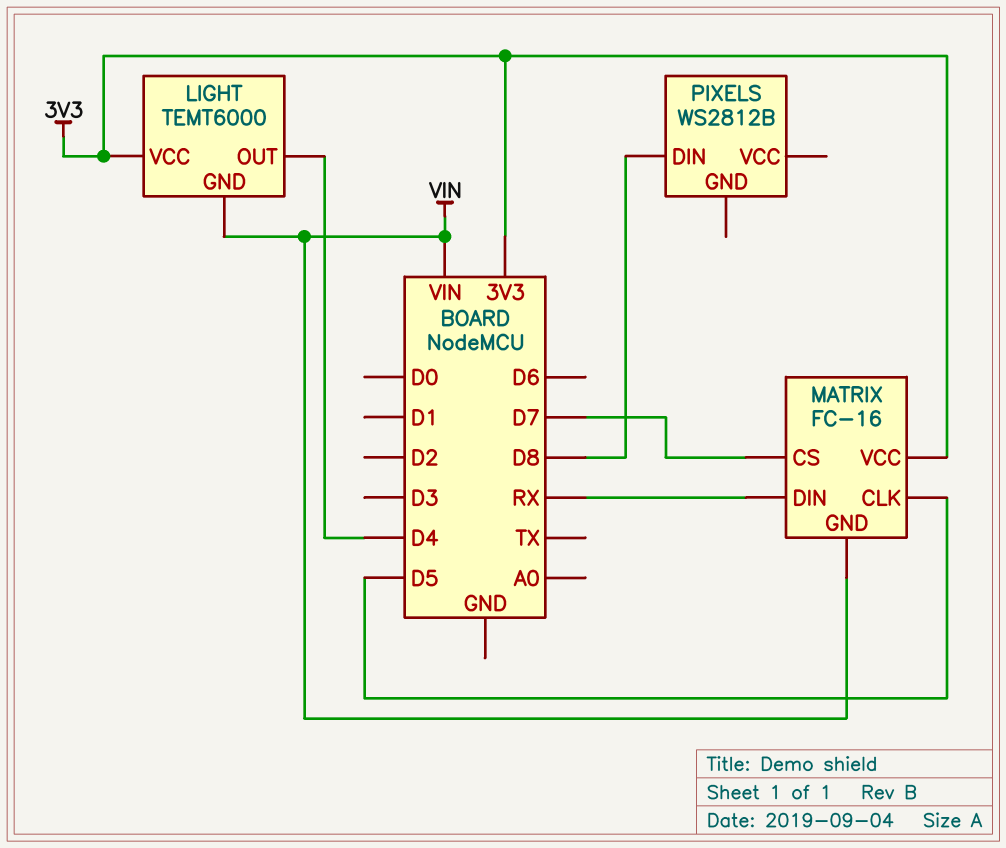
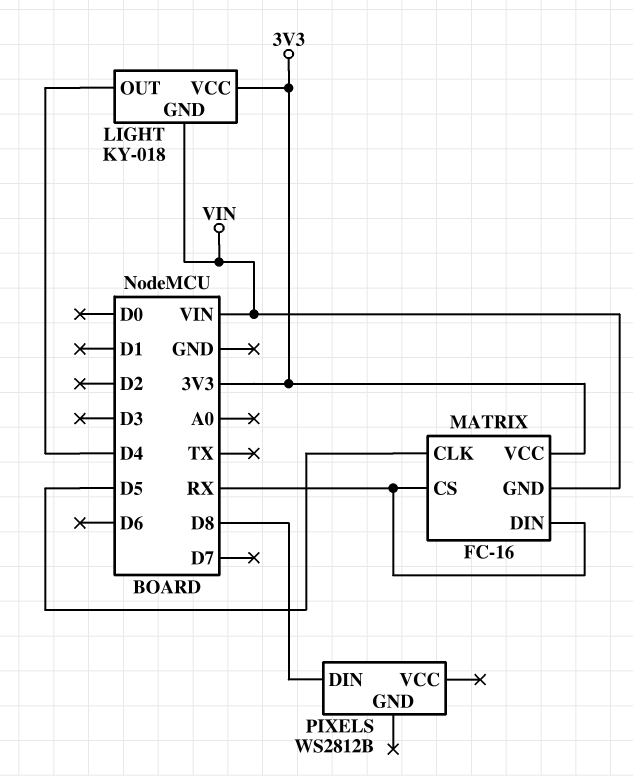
LIGHT: TEMT6000 -> KY-018
MATRIX pin CS: D7 -> RX

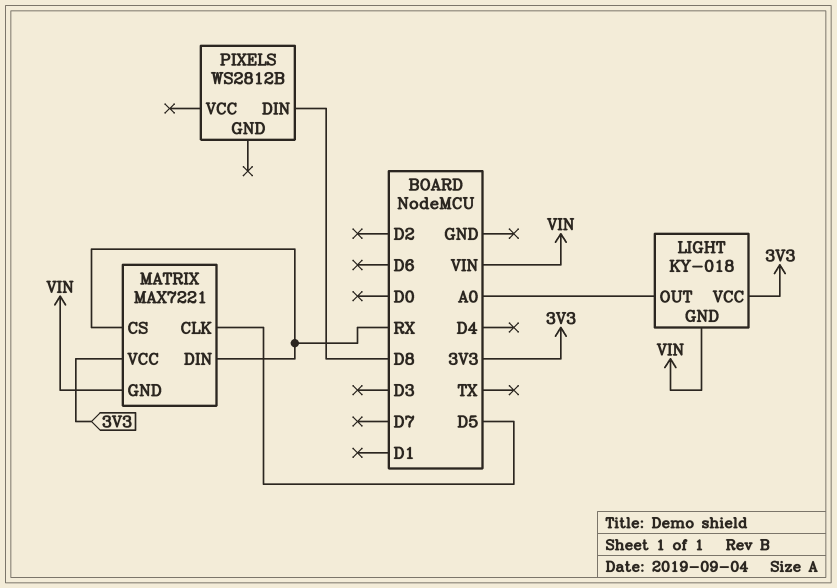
LIGHT pin OUT: D4 -> A0
MATRIX: FC-16 -> MAX7221

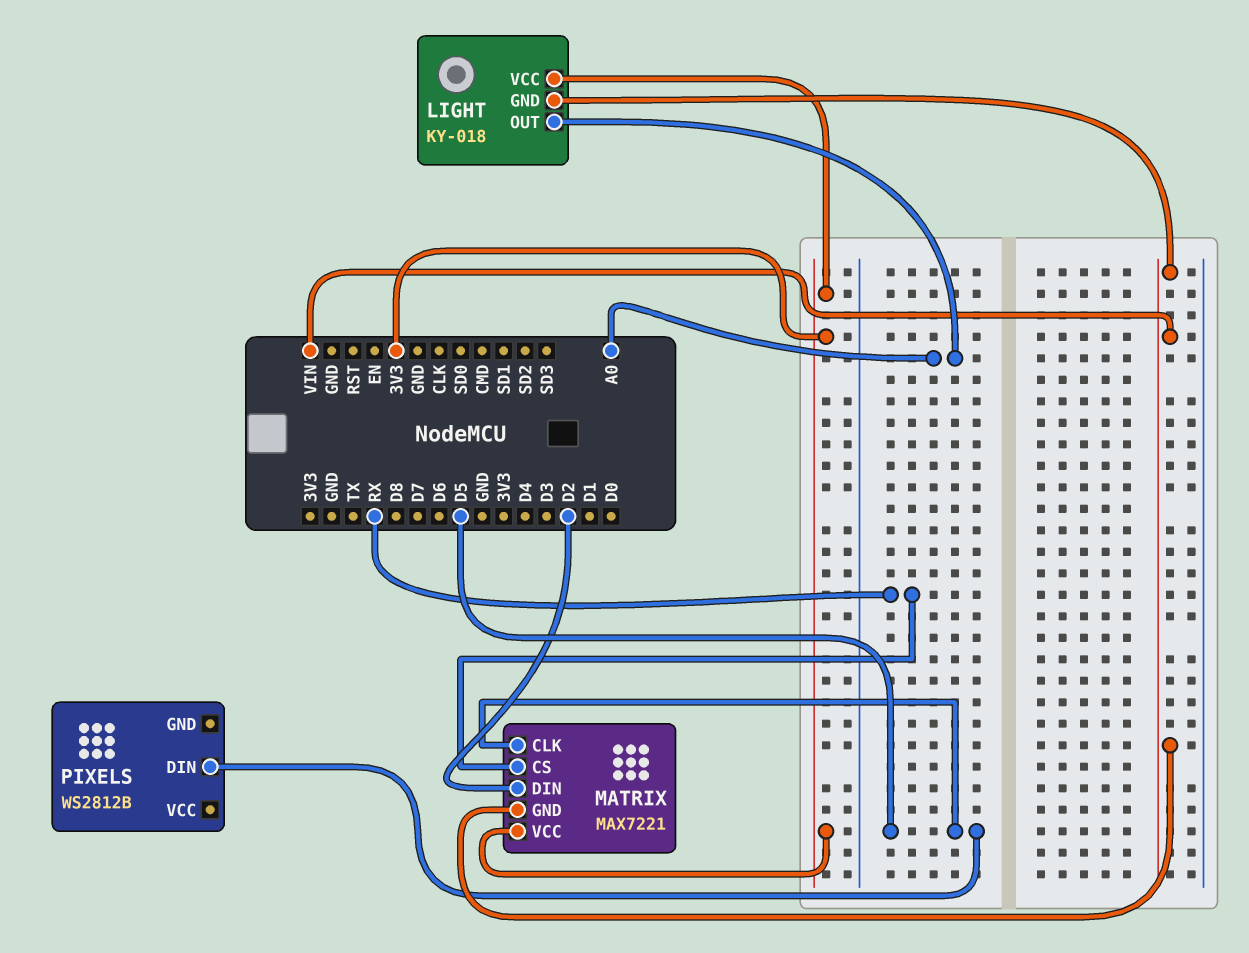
MATRIX pin DIN: RX -> D2
PIXELS pin DIN: D8 -> D5

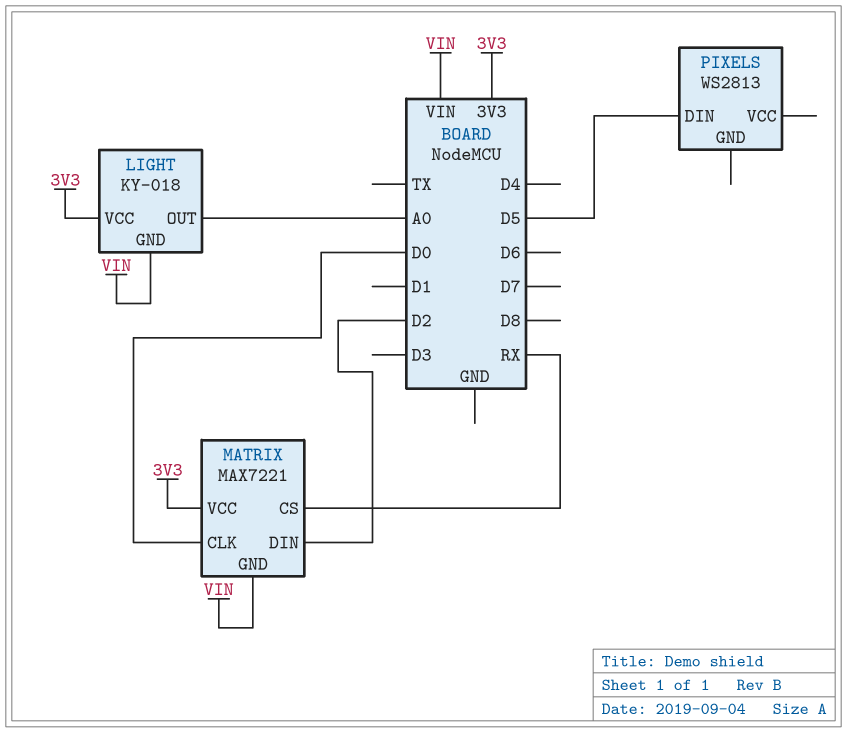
MATRIX pin CLK: D5 -> D0
PIXELS: WS2812B -> WS2813

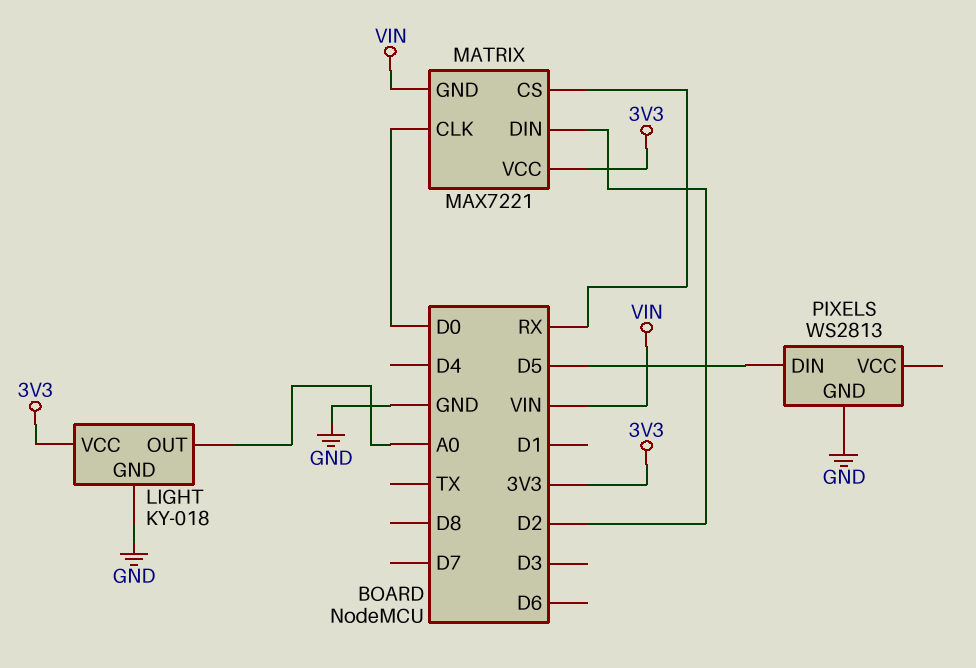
LIGHT pin GND: VIN -> GND
PIXELS pin GND: none -> GND

